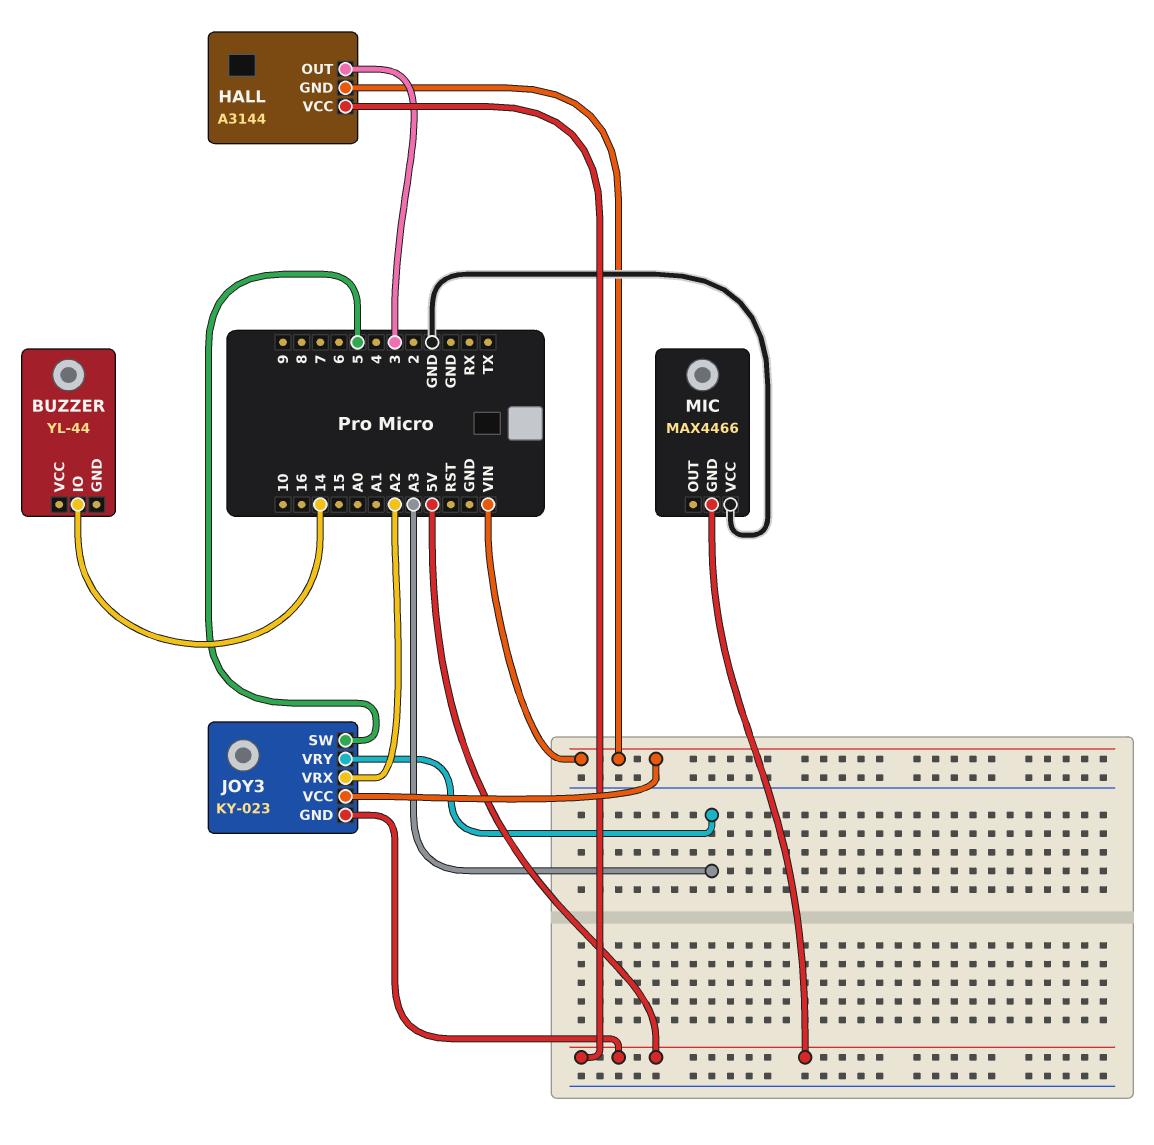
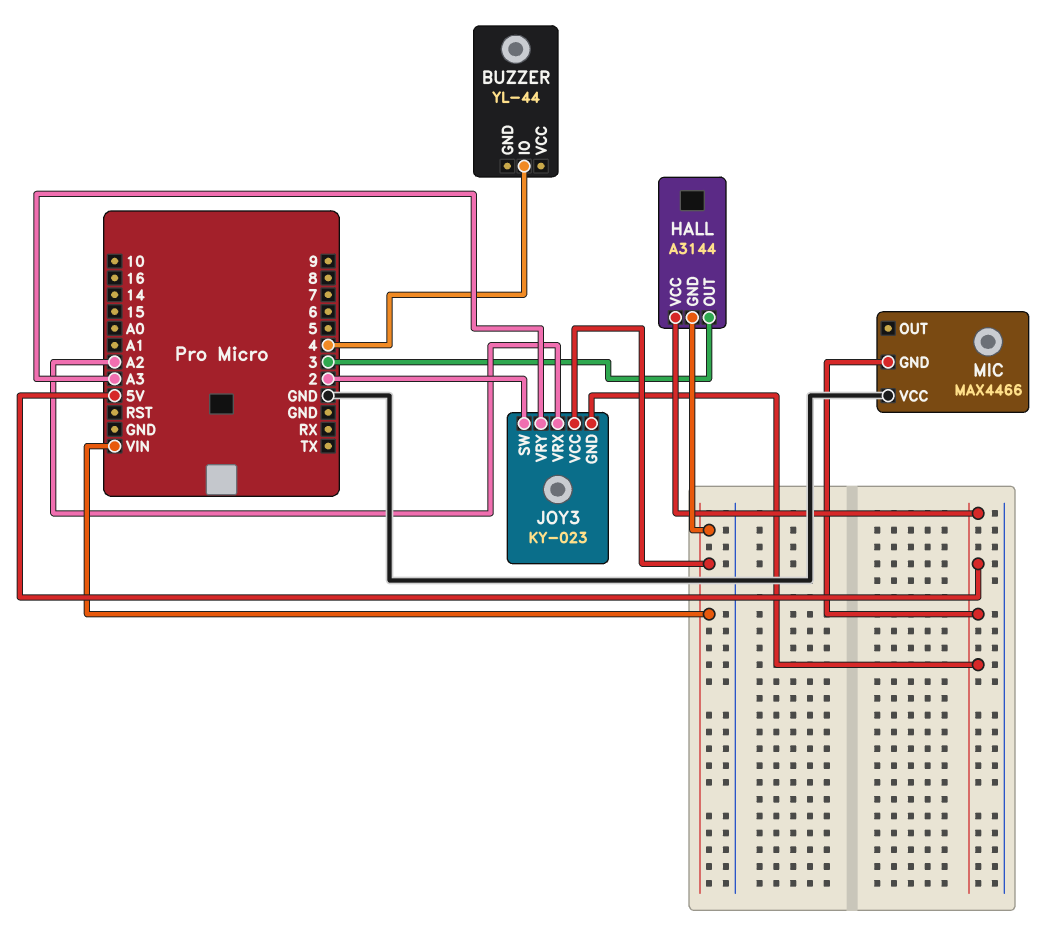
BUZZER pin IO: 14 -> 4
JOY3 pin SW: 5 -> 2

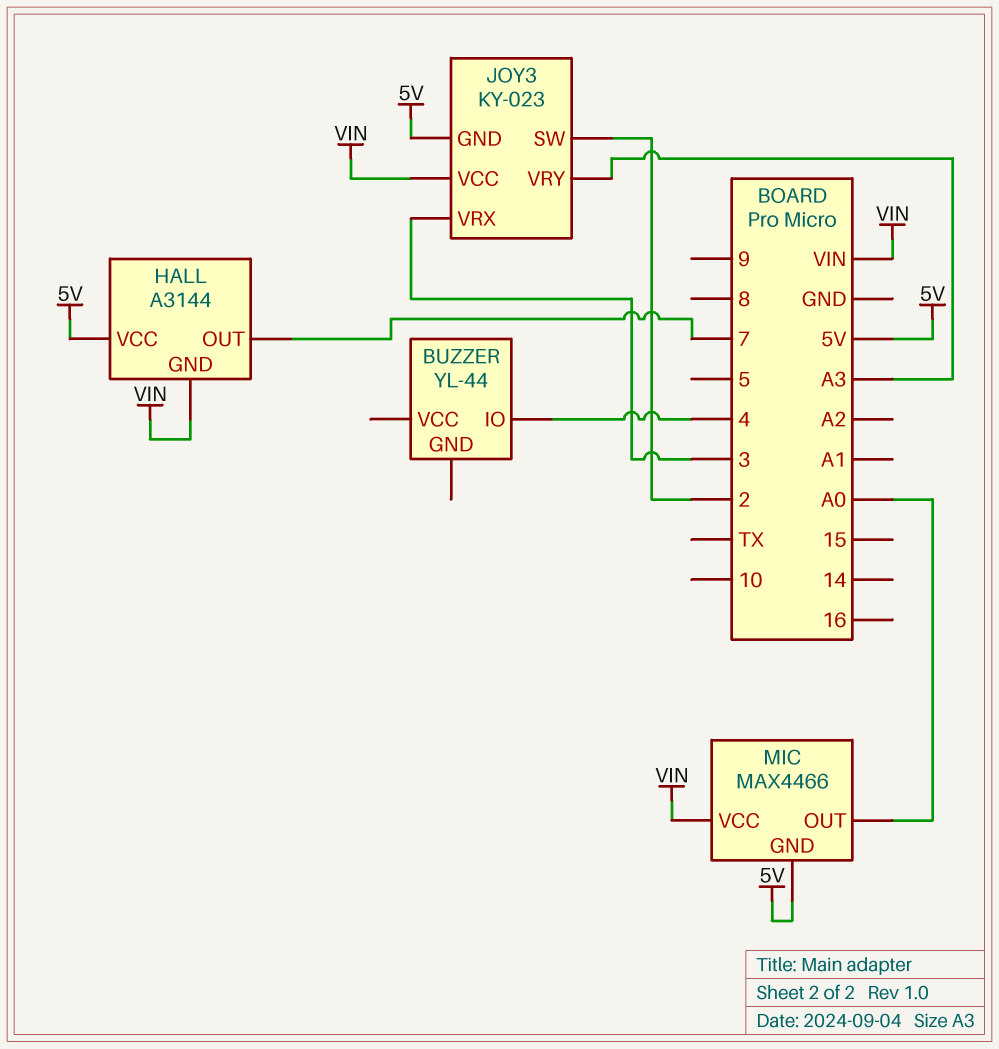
HALL pin OUT: 3 -> 7
JOY3 pin VRX: A2 -> 3
MIC pin OUT: none -> A0
MIC pin VCC: GND -> VIN

